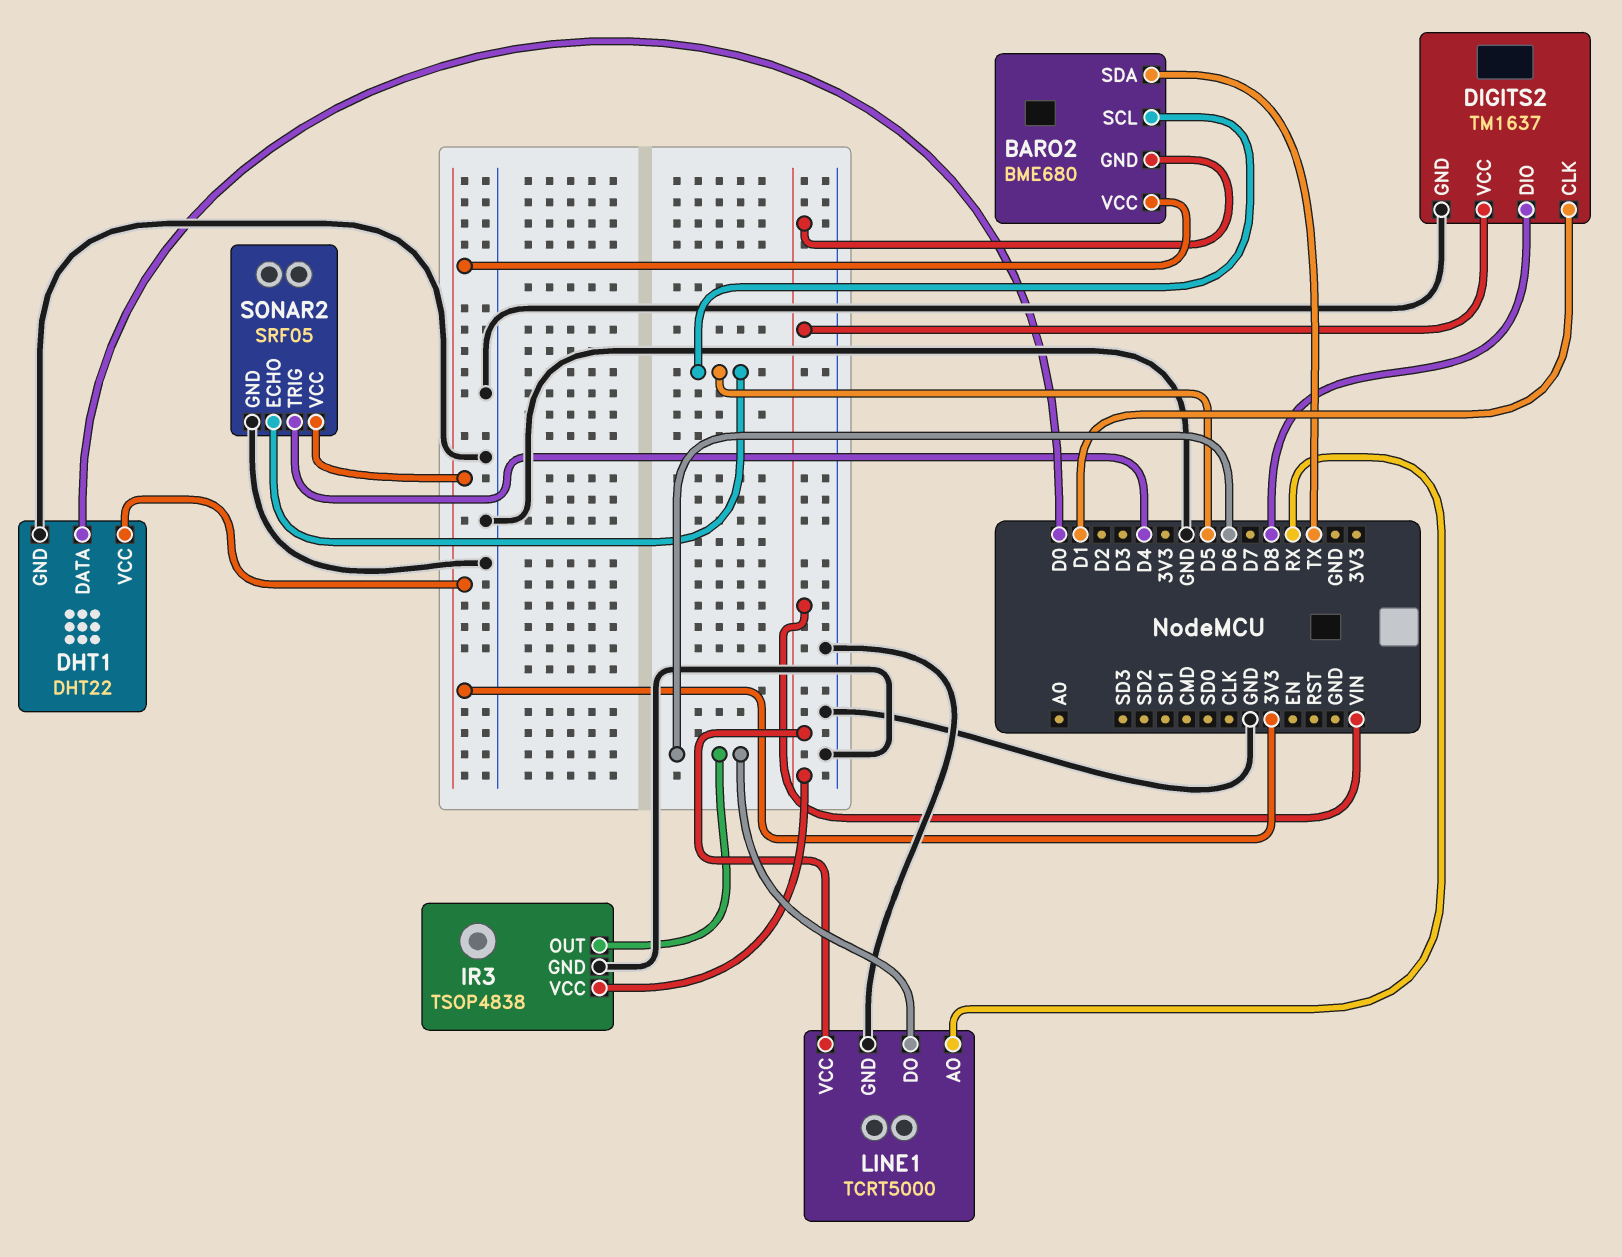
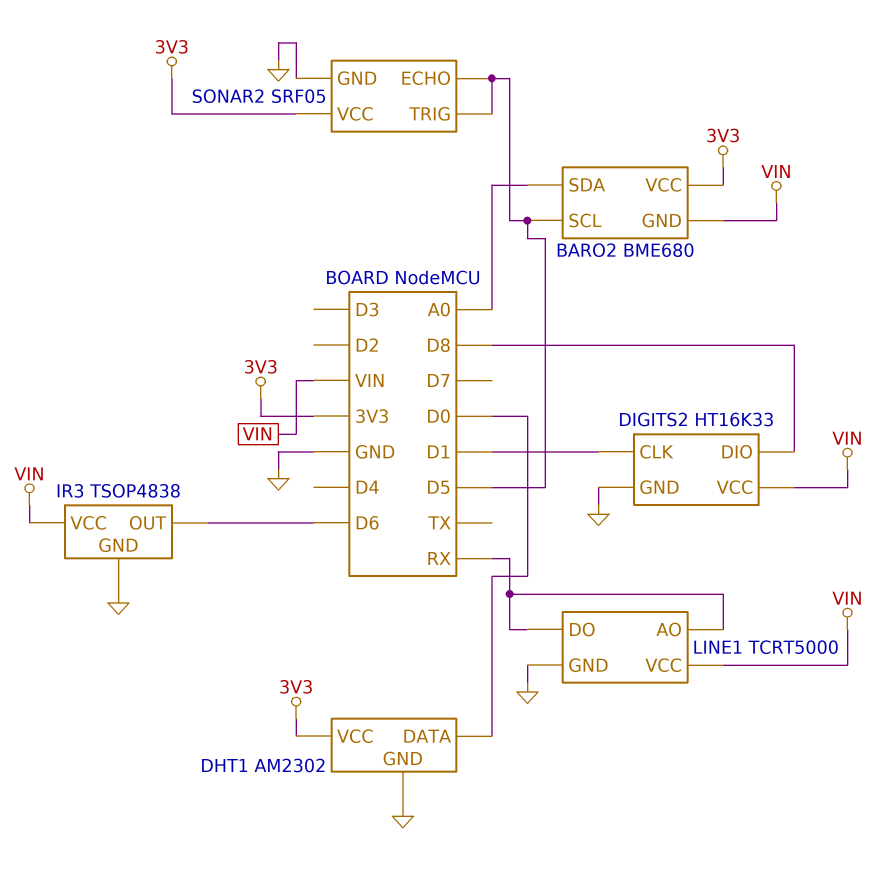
BARO2 pin SDA: TX -> A0
DHT1: DHT22 -> AM2302
DIGITS2: TM1637 -> HT16K33
LINE1 pin DO: D6 -> RX
SONAR2 pin TRIG: D4 -> D5

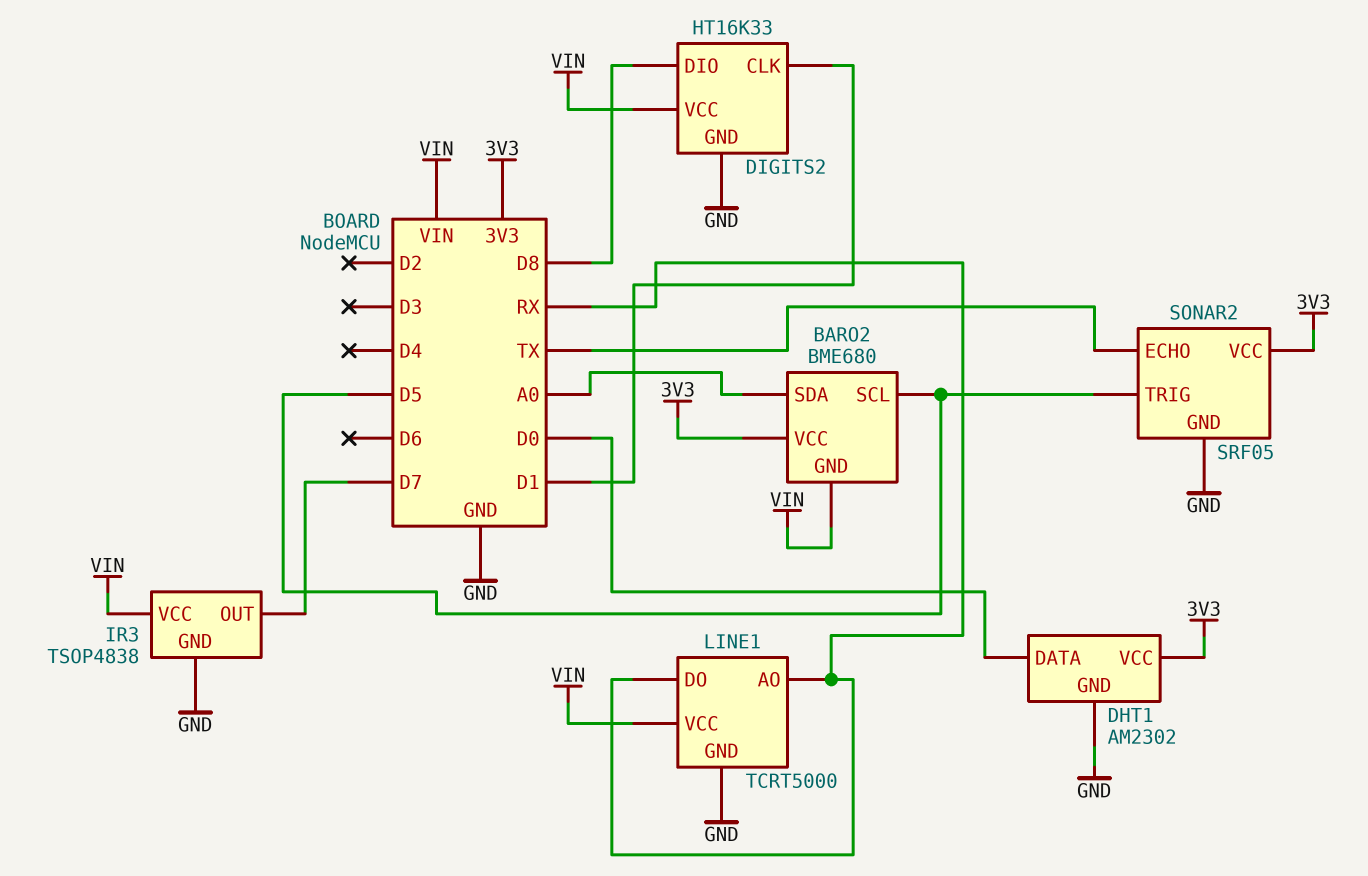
IR3 pin OUT: D6 -> D7
SONAR2 pin ECHO: D5 -> TX

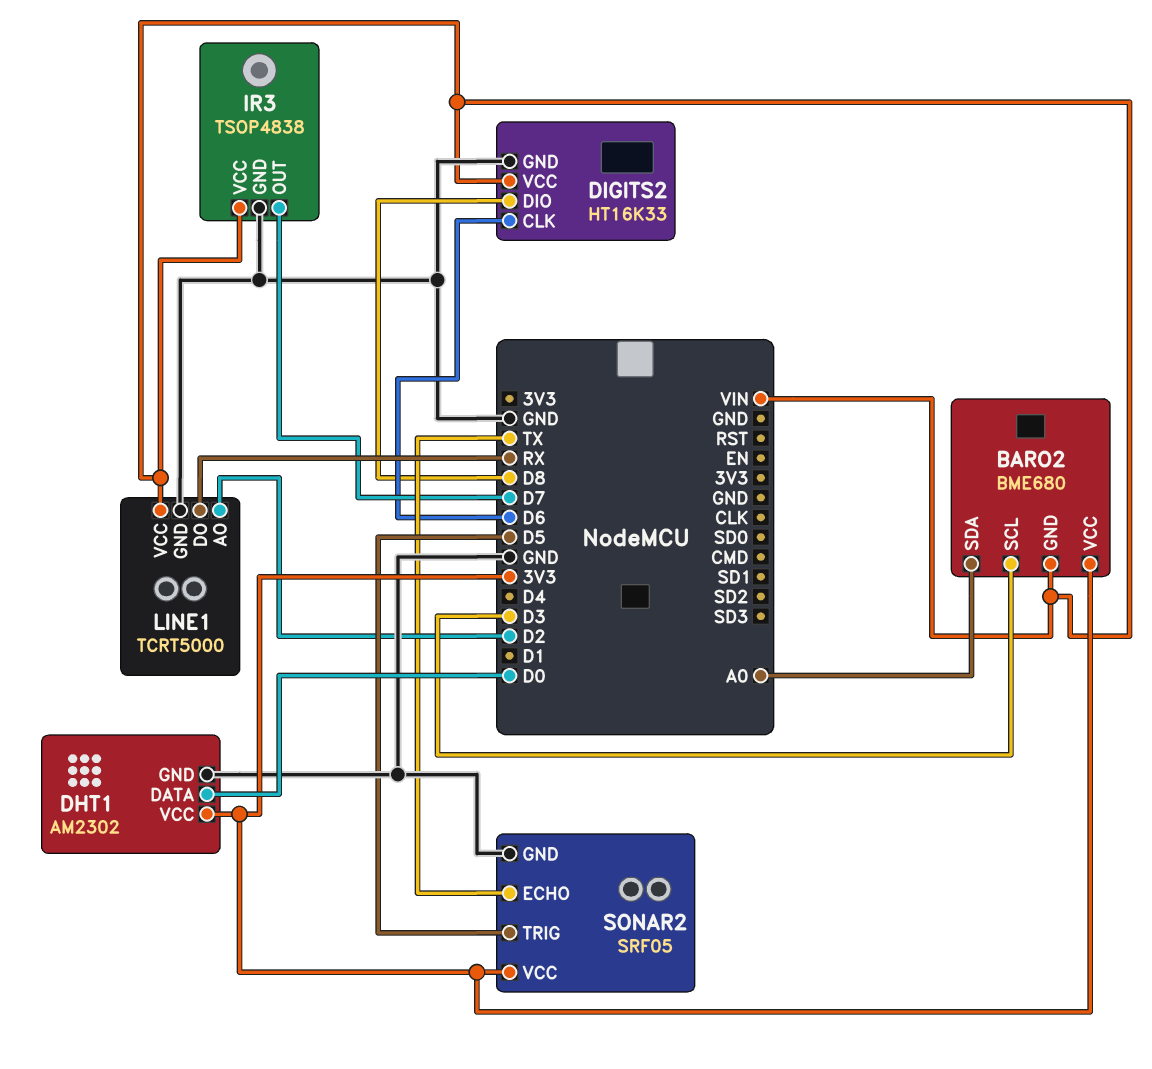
BARO2 pin SCL: D5 -> D3
DIGITS2 pin CLK: D1 -> D6
LINE1 pin AO: RX -> D2

